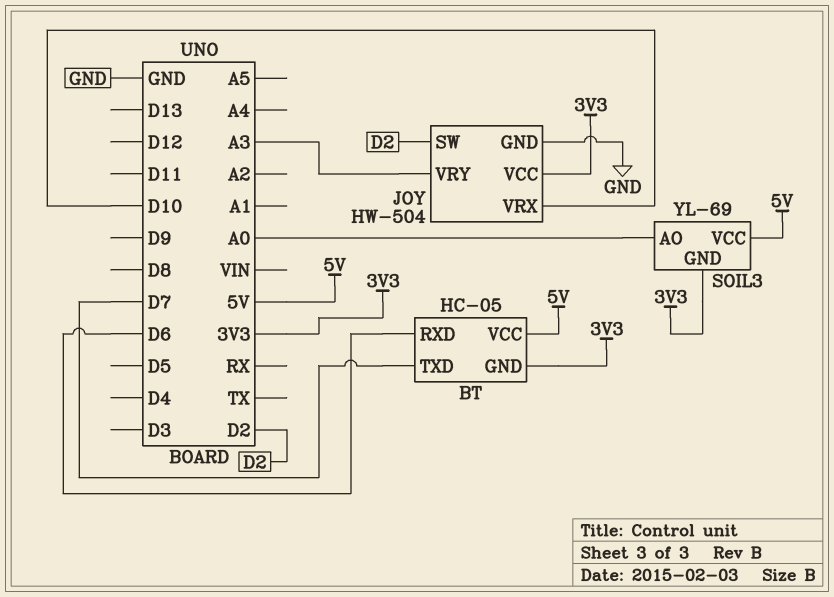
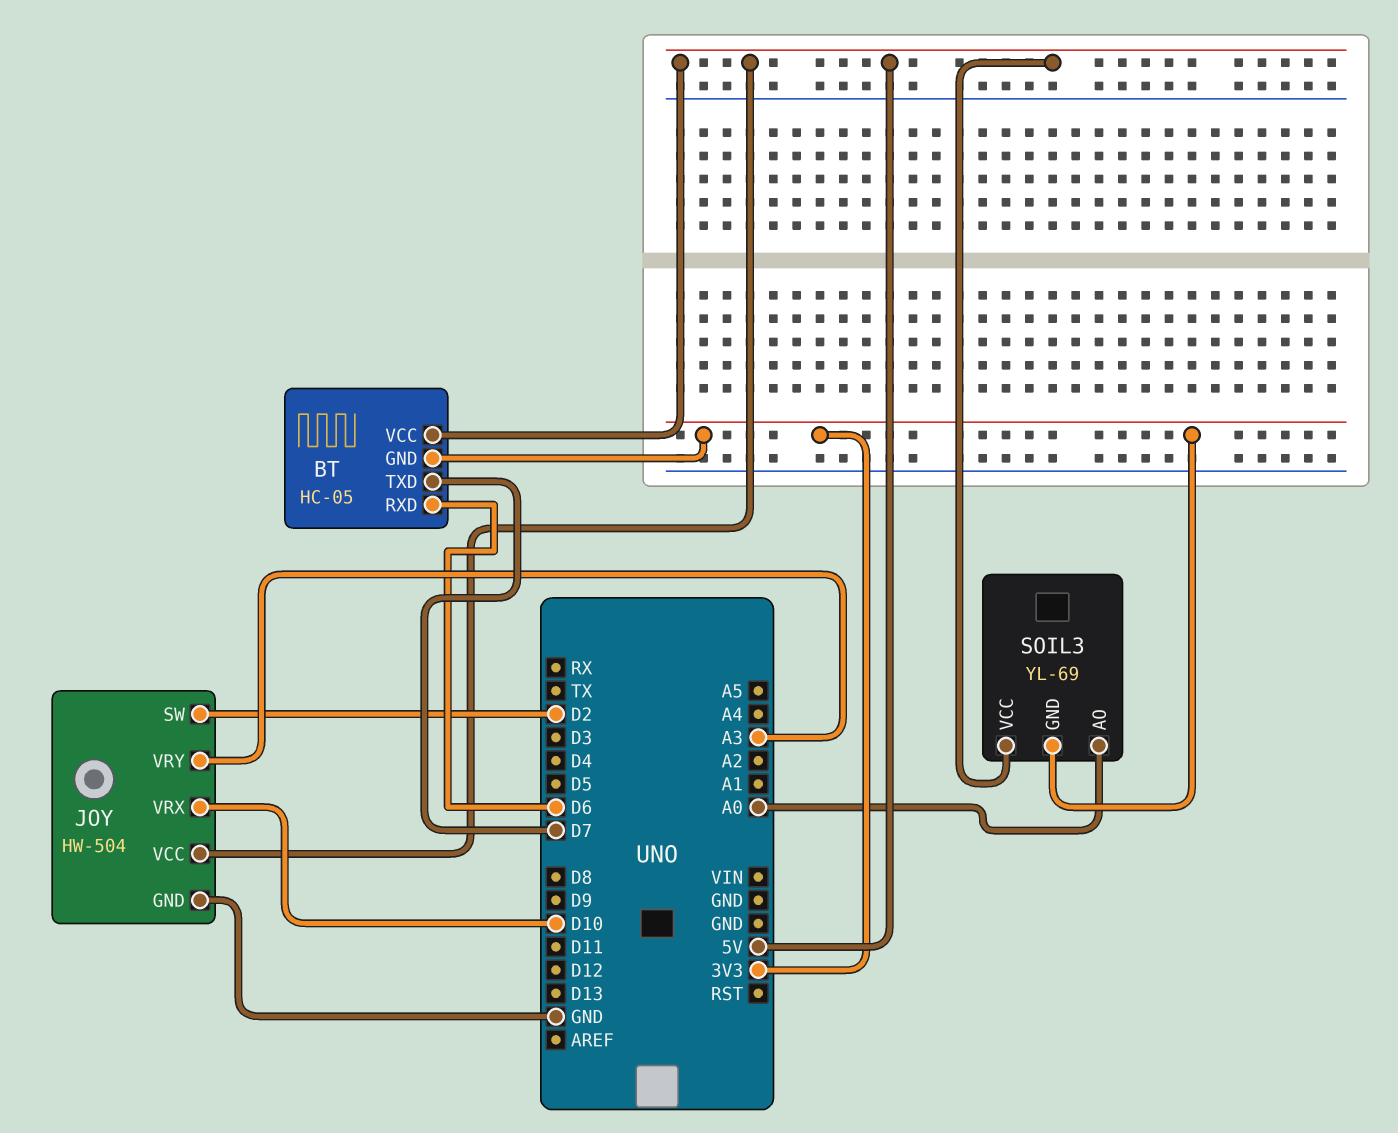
JOY pin VCC: 3V3 -> 5V

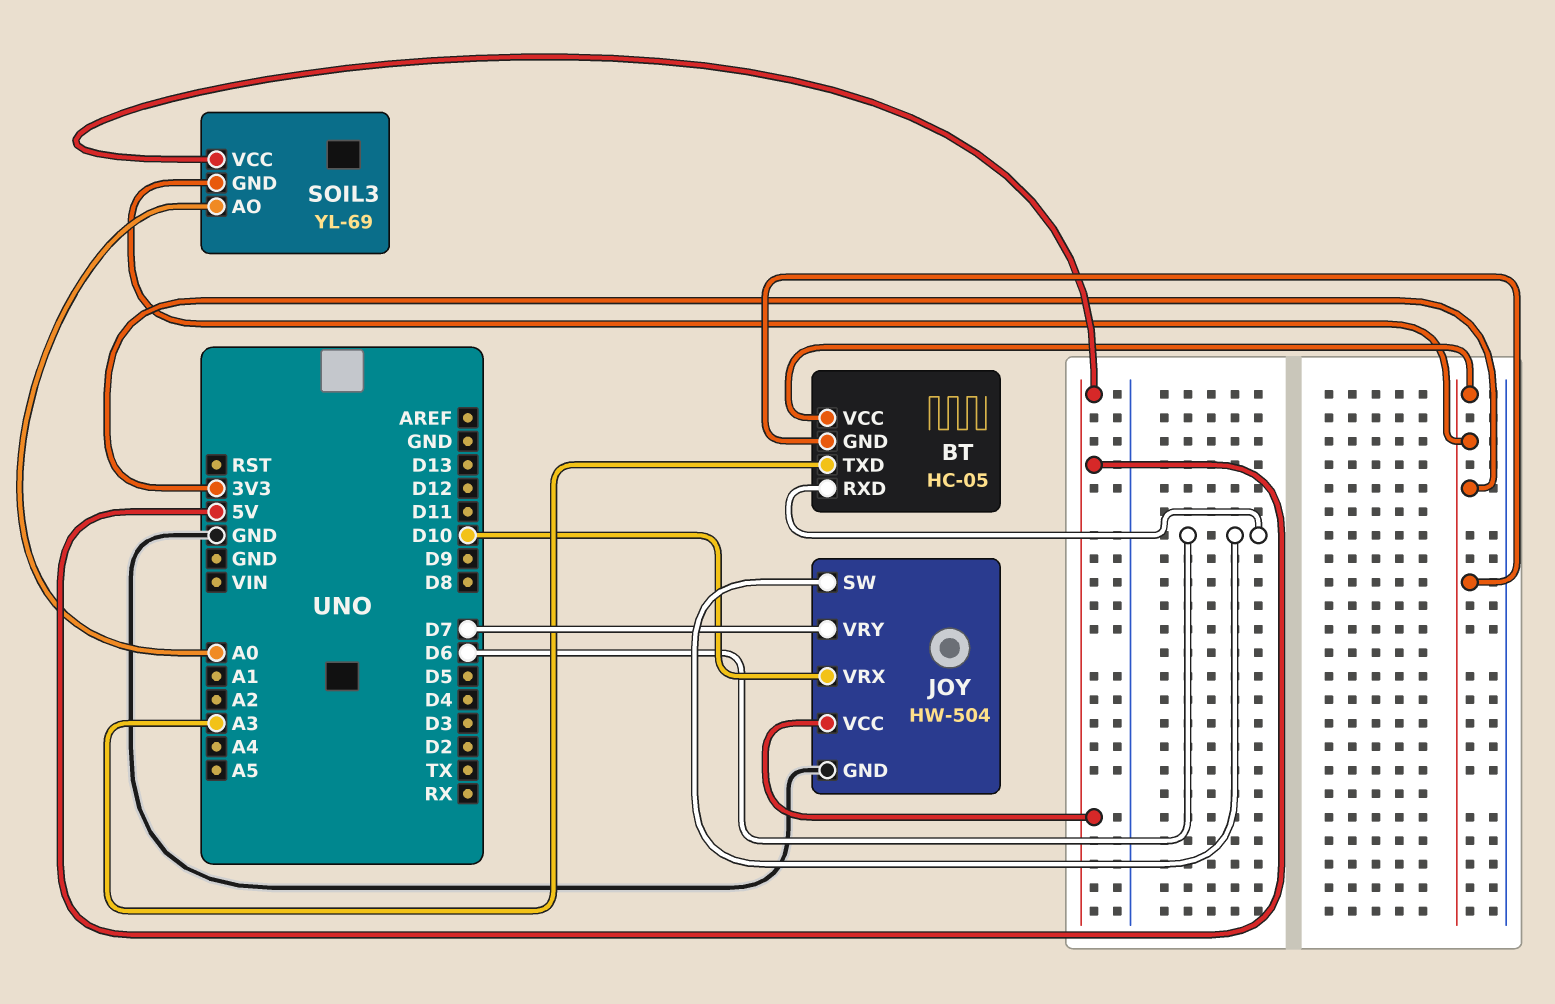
BT pin TXD: D7 -> A3
BT pin VCC: 5V -> 3V3
JOY pin SW: D2 -> D6
JOY pin VRY: A3 -> D7

